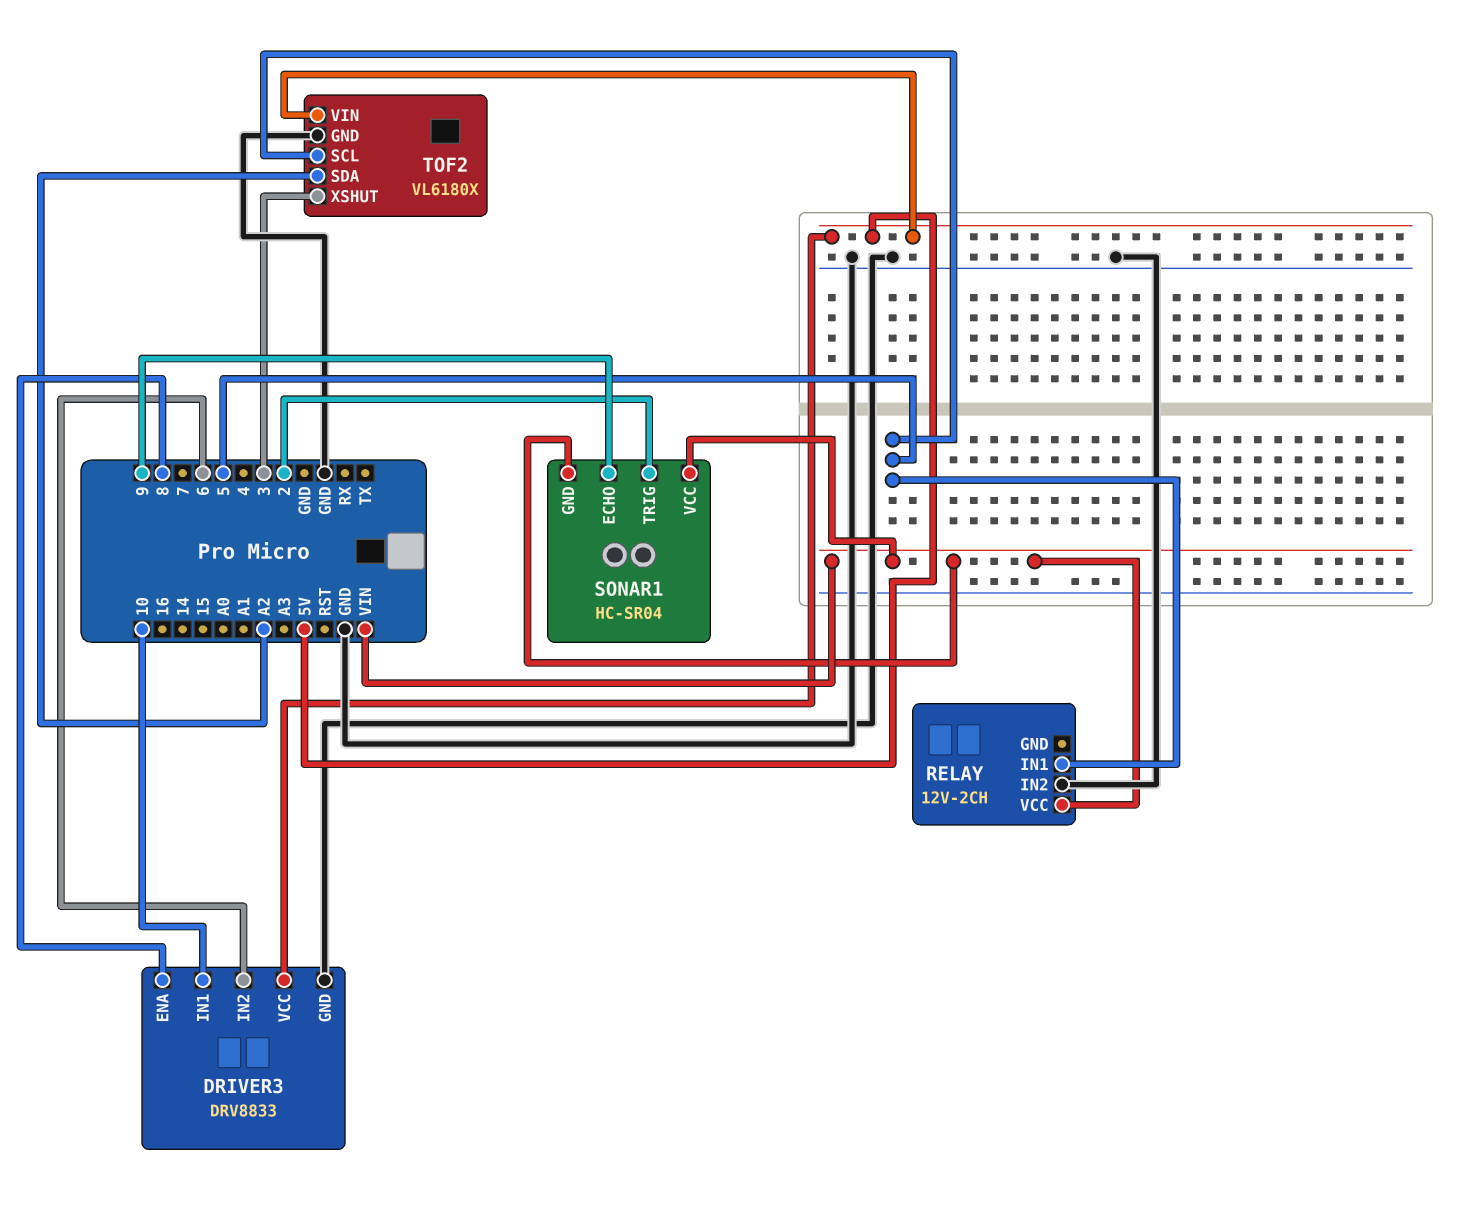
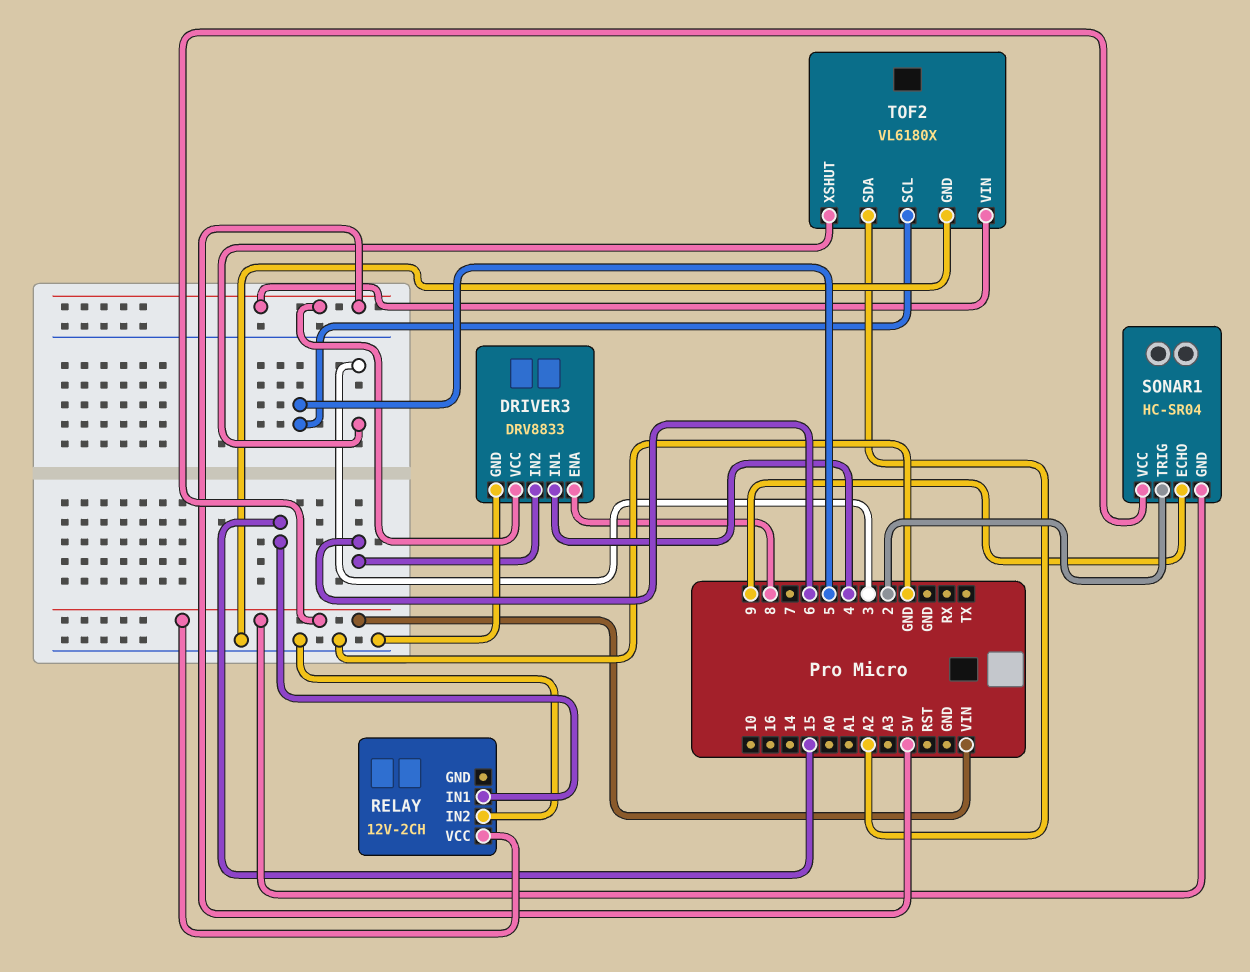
DRIVER3 pin IN1: 10 -> 4
RELAY pin IN1: 5 -> 15

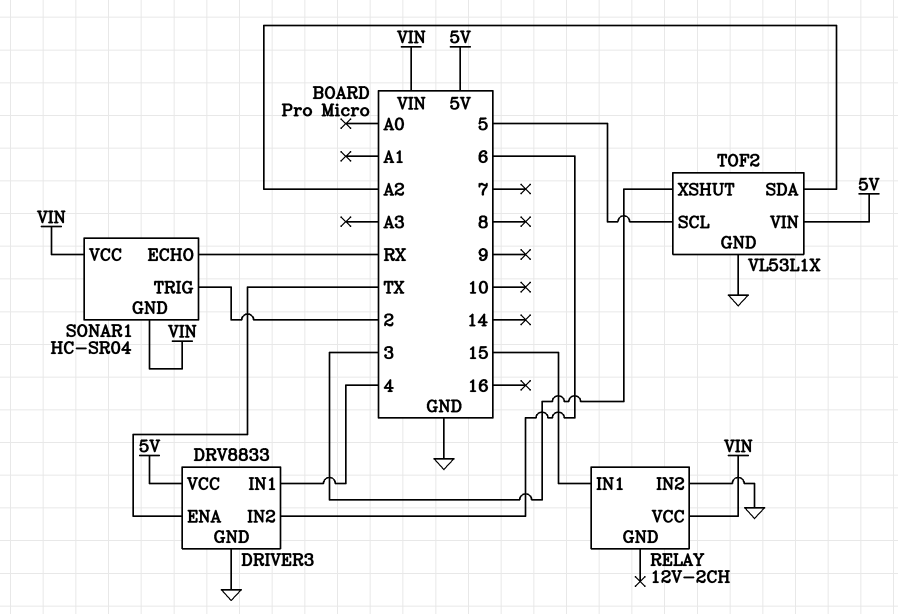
DRIVER3 pin ENA: 8 -> TX
SONAR1 pin ECHO: 9 -> RX
TOF2: VL6180X -> VL53L1X

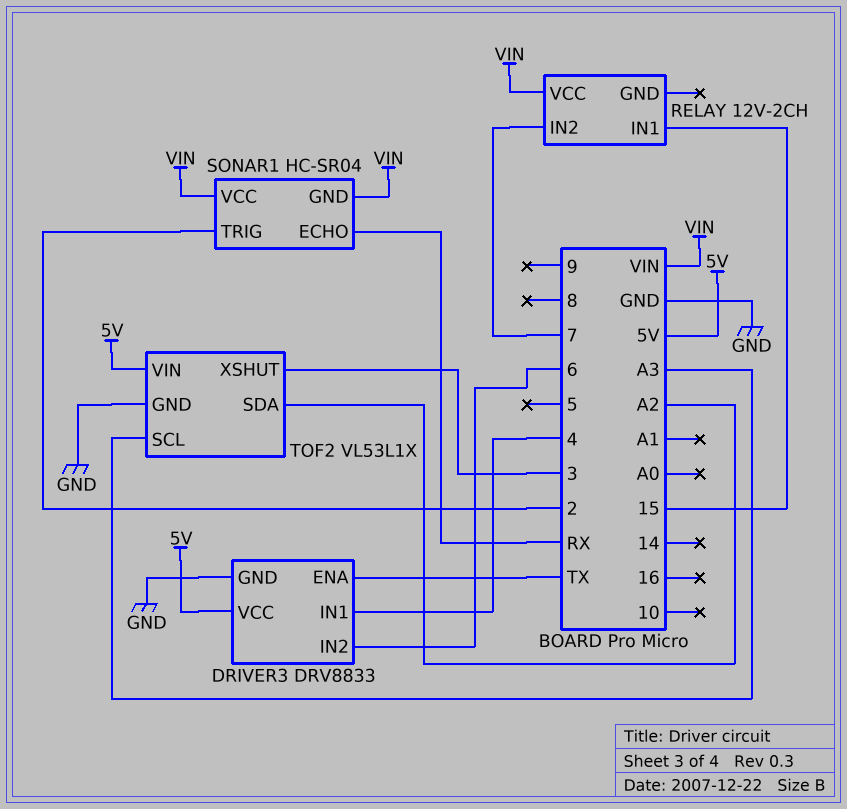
RELAY pin IN2: GND -> 7
TOF2 pin SCL: 5 -> A3

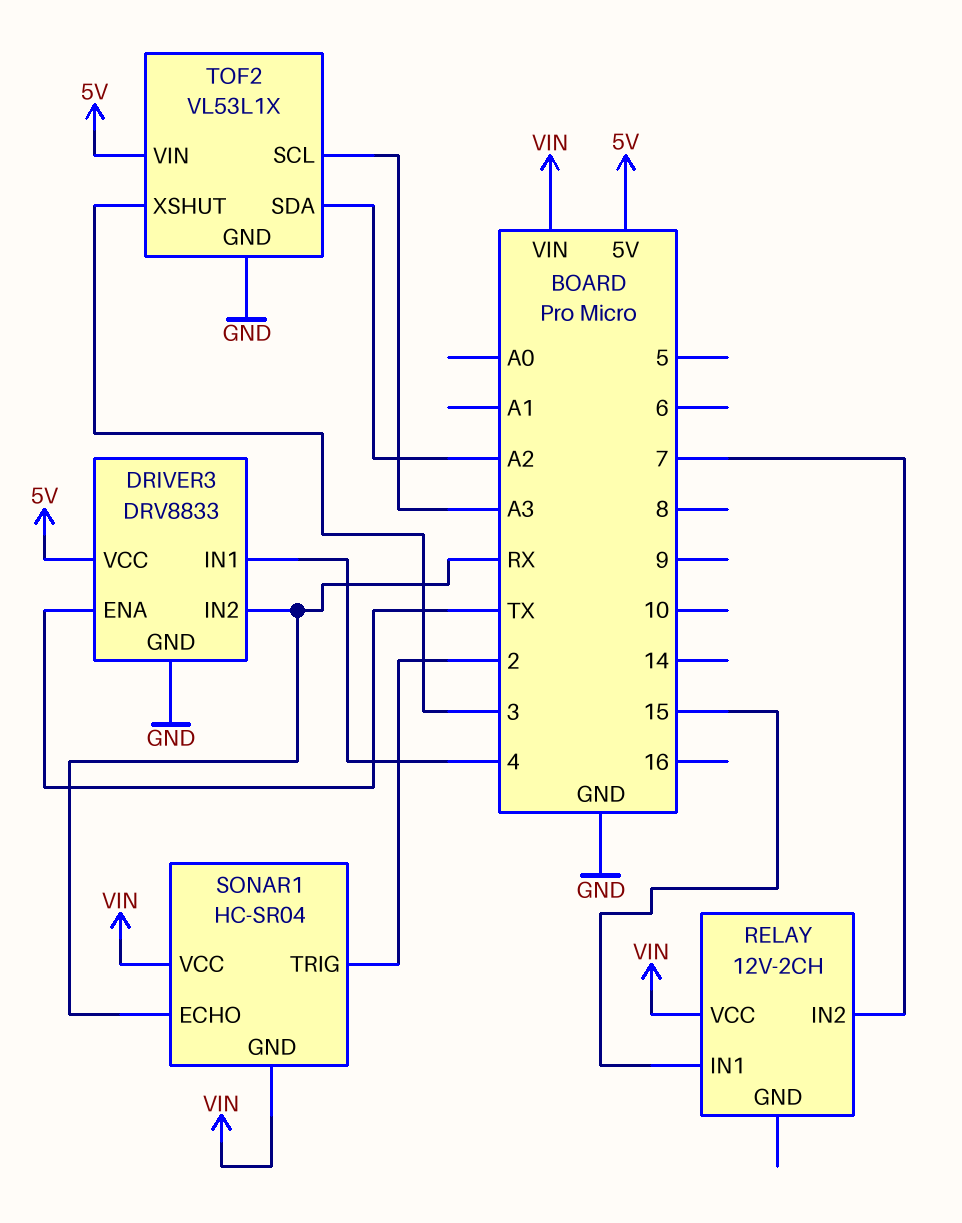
DRIVER3 pin IN2: 6 -> RX

